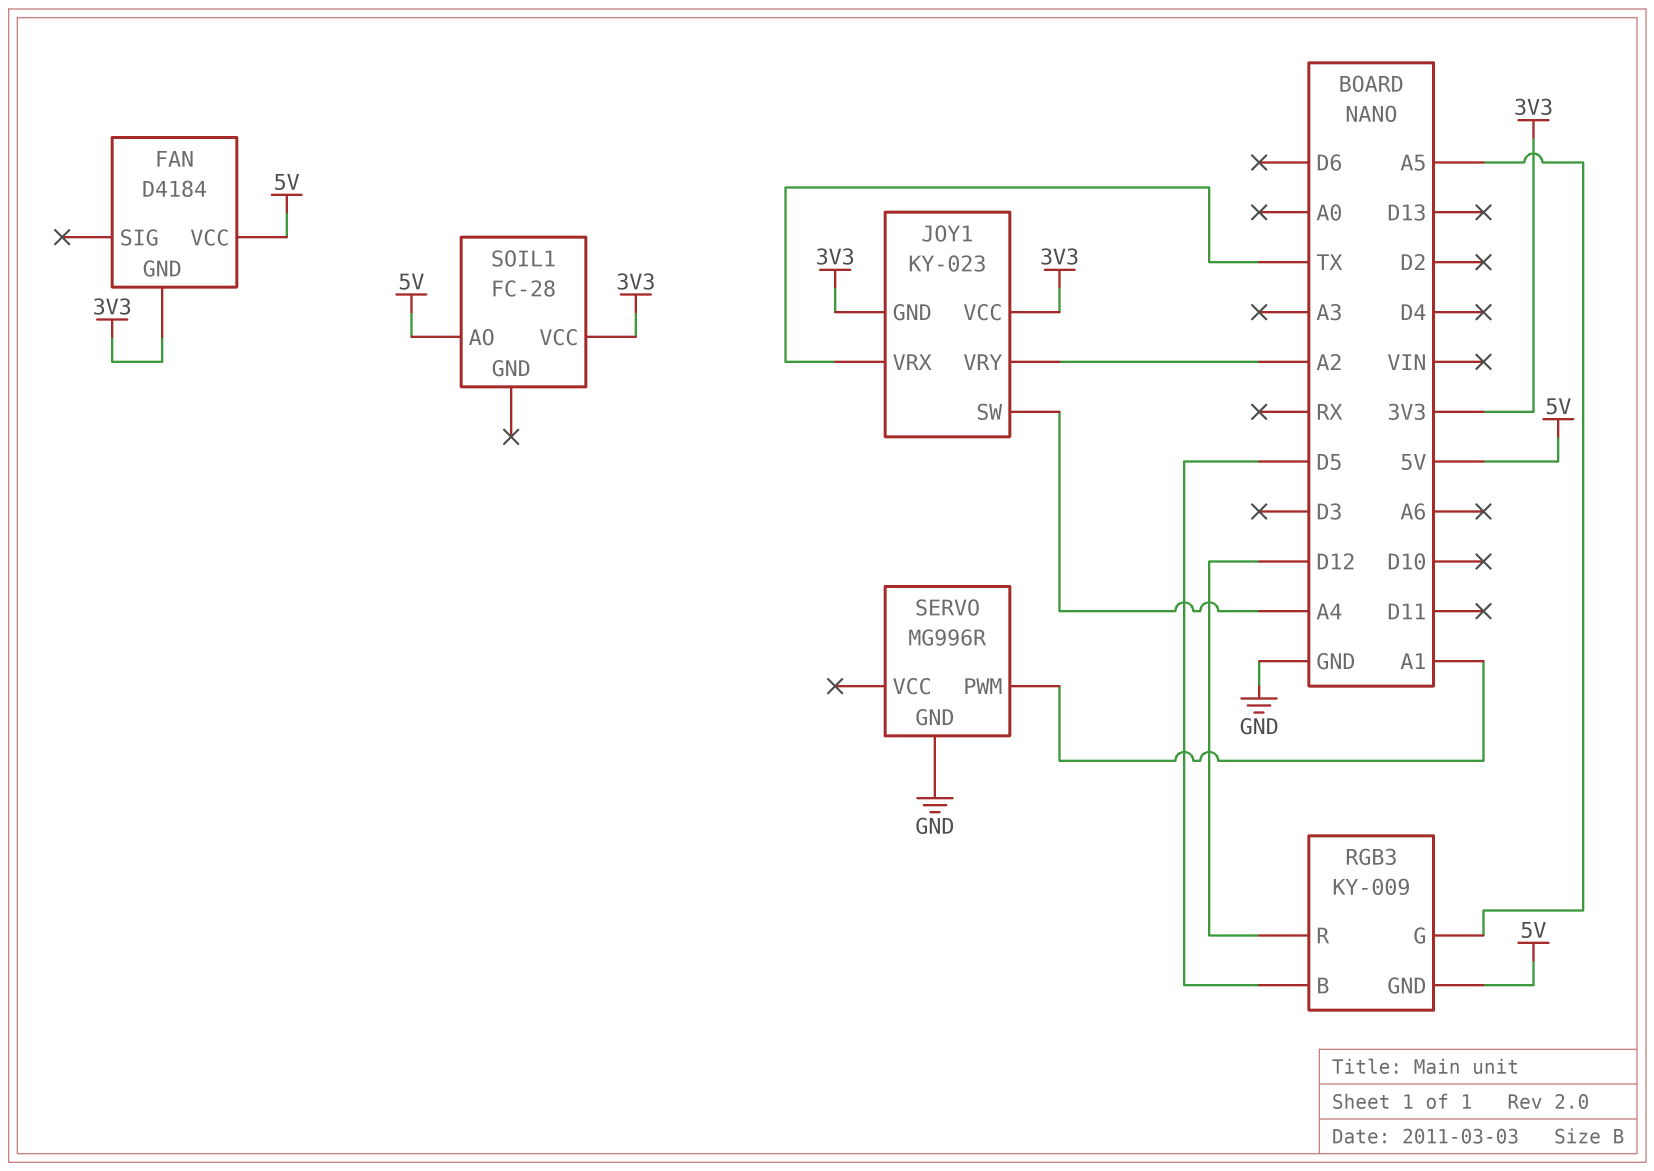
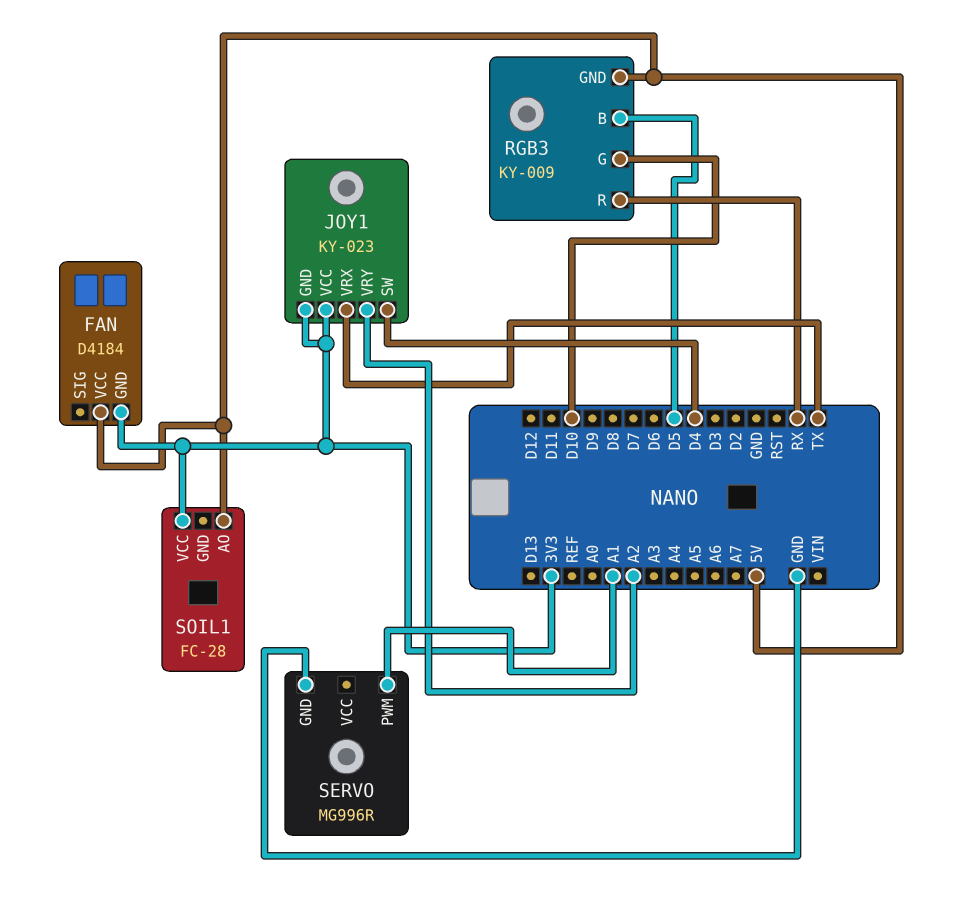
JOY1 pin SW: A4 -> D4
RGB3 pin G: A5 -> D10
RGB3 pin R: D12 -> RX

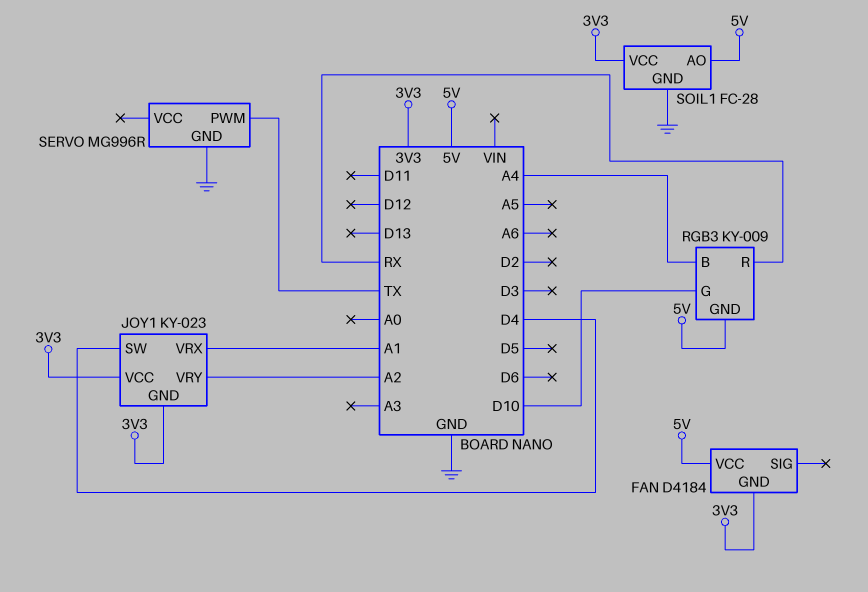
JOY1 pin VRX: TX -> A1
RGB3 pin B: D5 -> A4
SERVO pin PWM: A1 -> TX
SOIL1 pin GND: none -> GND

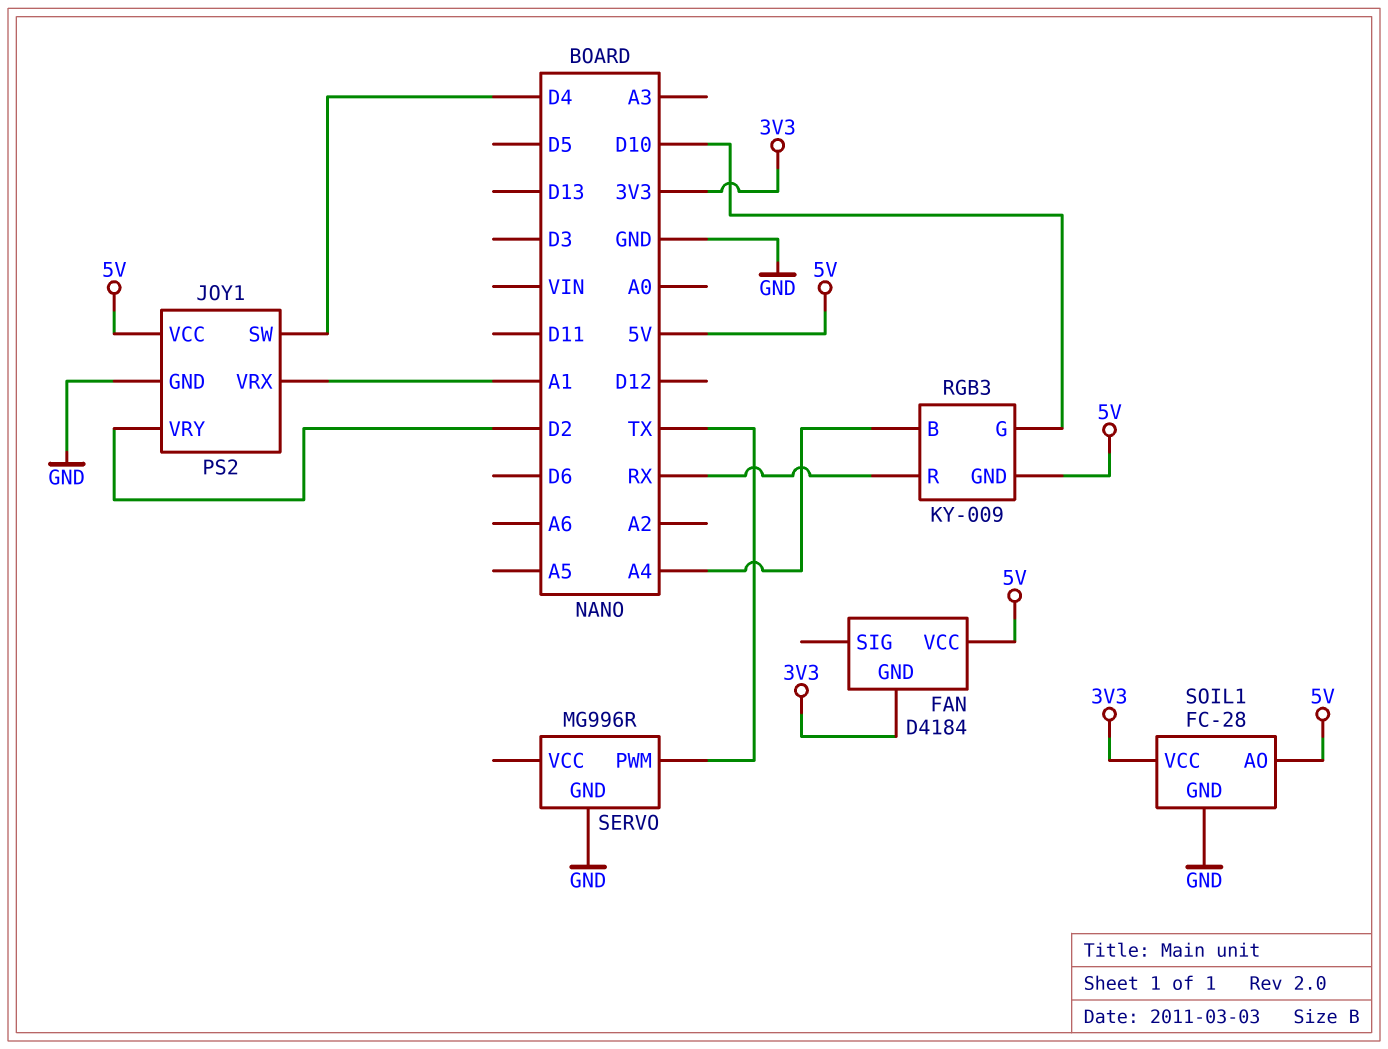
JOY1: KY-023 -> PS2
JOY1 pin GND: 3V3 -> GND
JOY1 pin VCC: 3V3 -> 5V
JOY1 pin VRY: A2 -> D2

